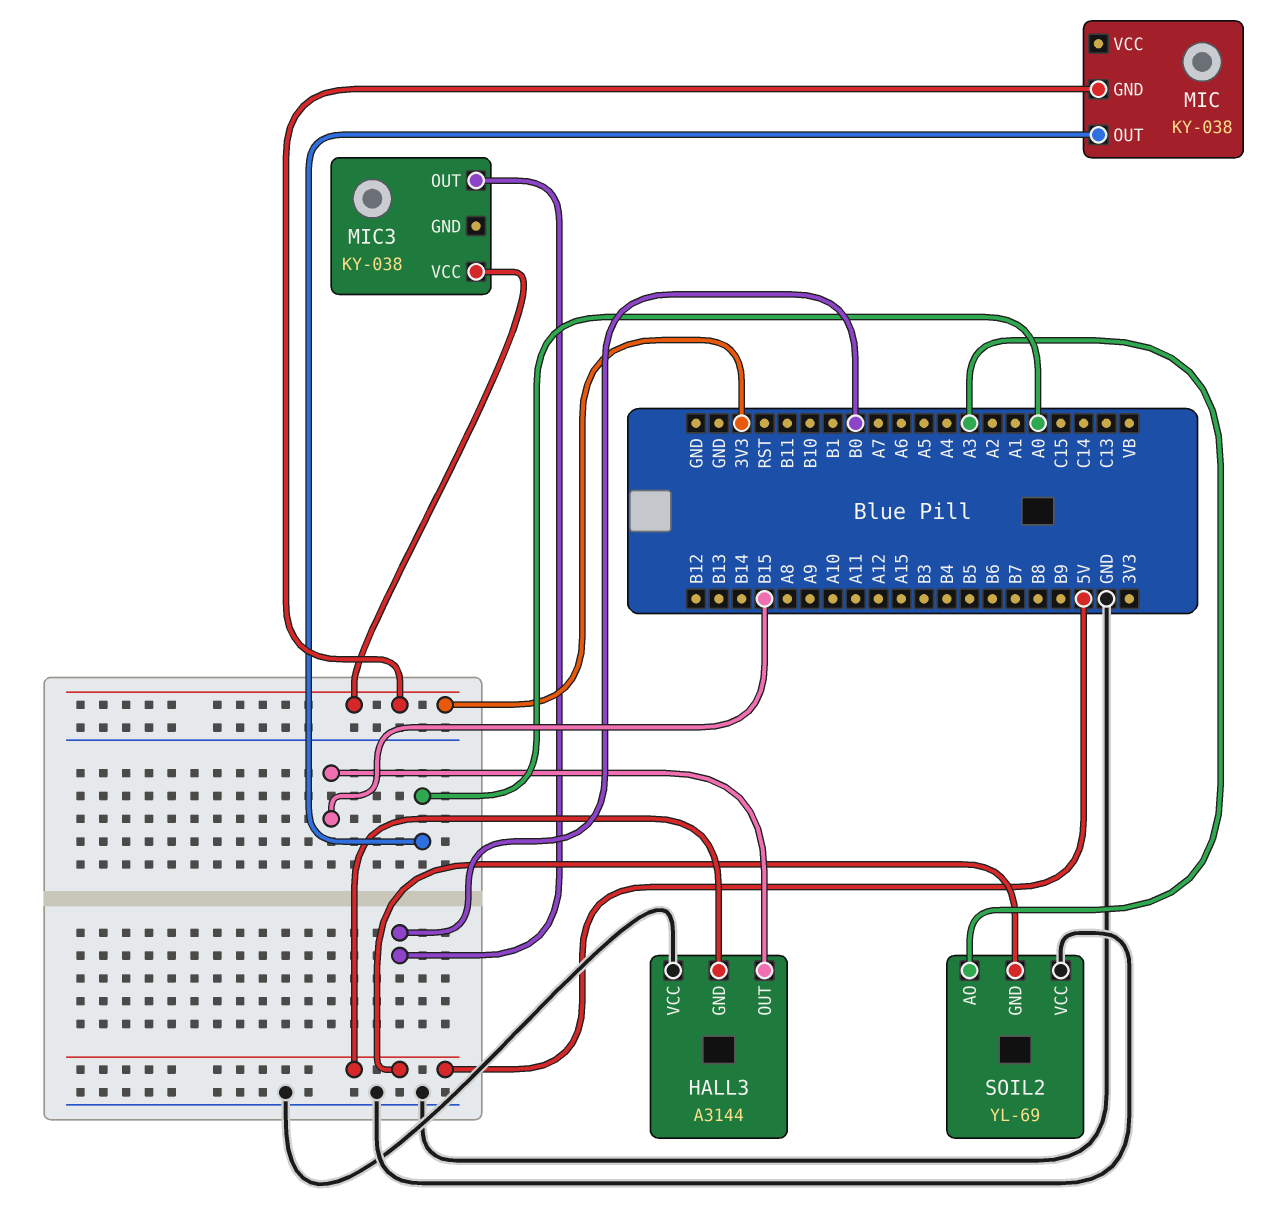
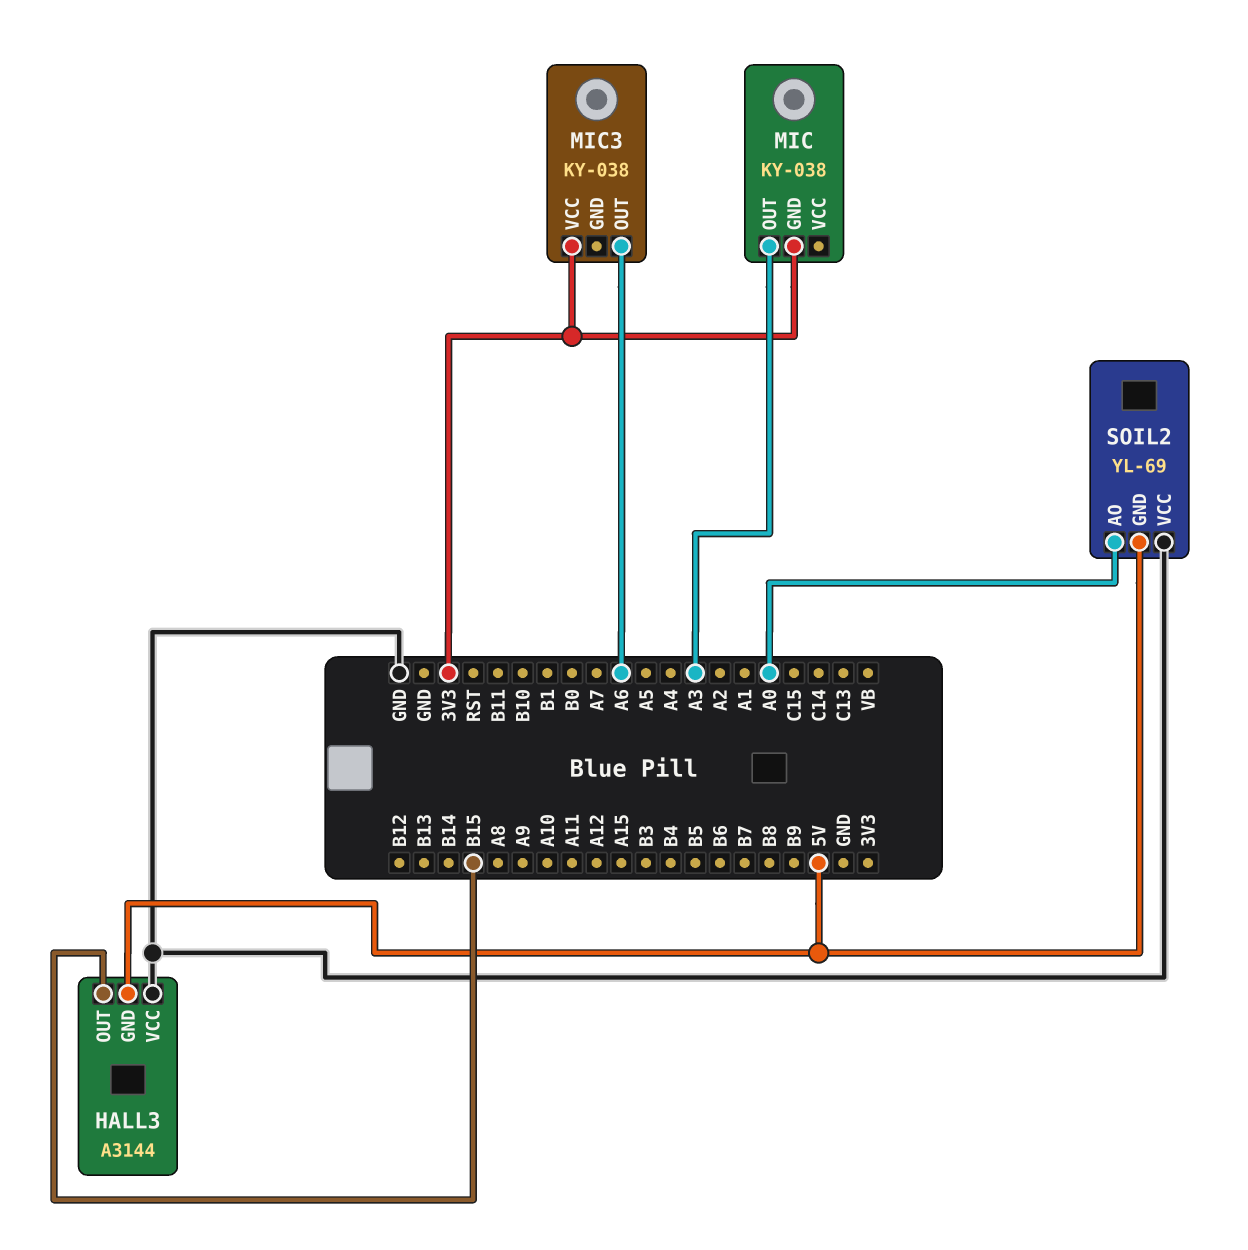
MIC pin OUT: A0 -> A3
MIC3 pin OUT: B0 -> A6
SOIL2 pin AO: A3 -> A0

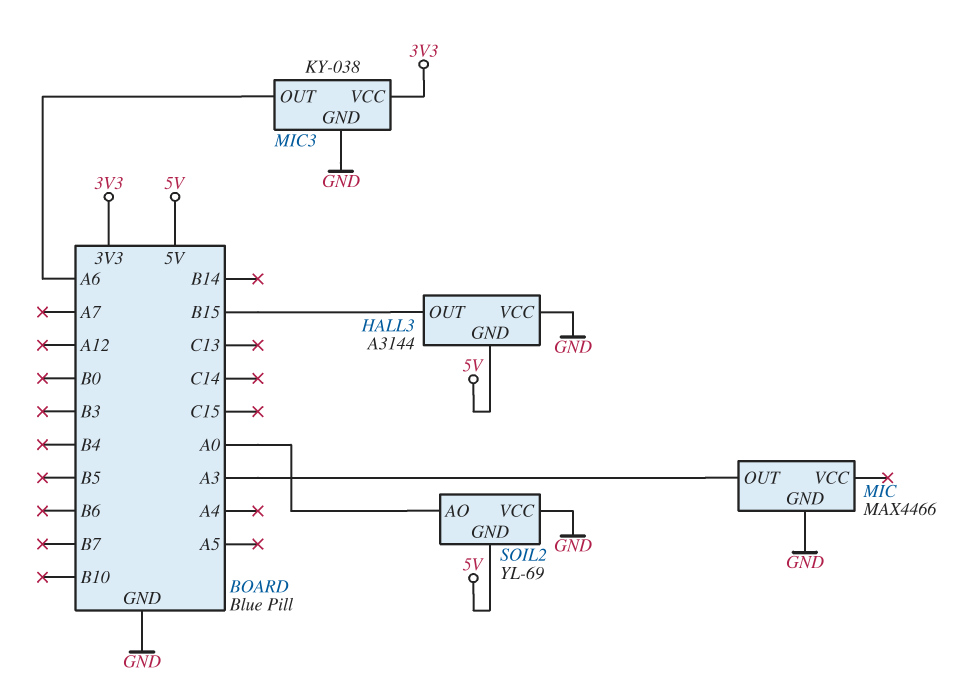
MIC: KY-038 -> MAX4466
MIC pin GND: 3V3 -> GND
MIC3 pin GND: none -> GND

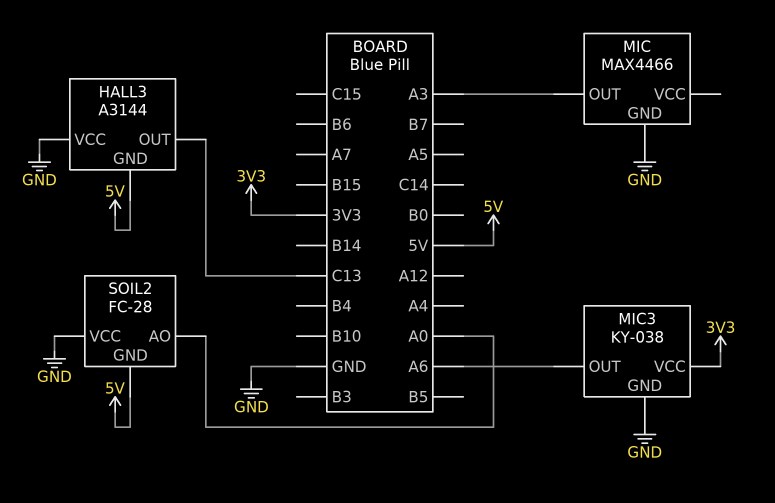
HALL3 pin OUT: B15 -> C13
SOIL2: YL-69 -> FC-28

